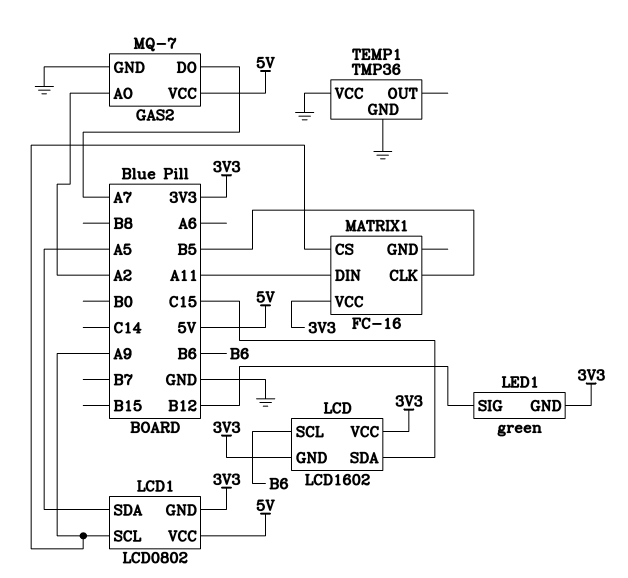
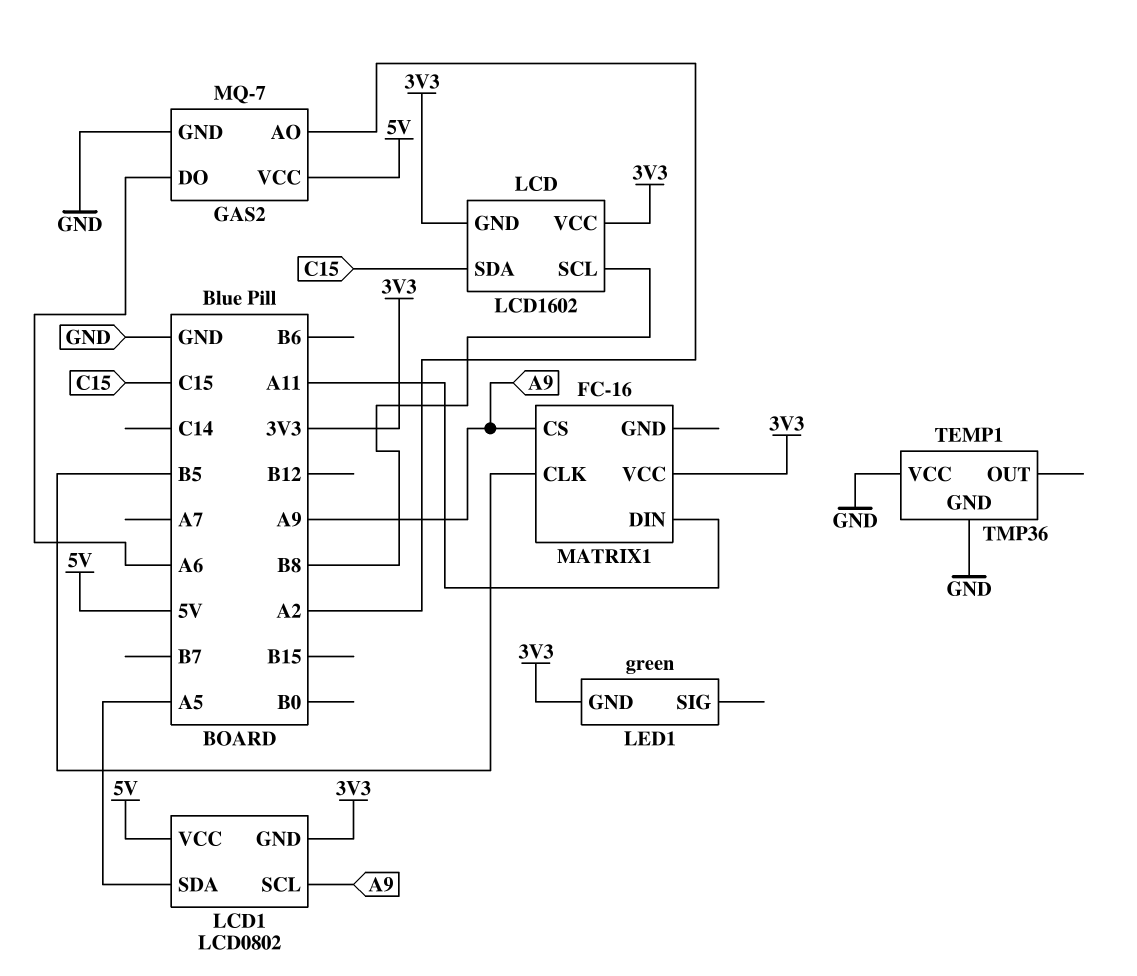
GAS2 pin DO: A7 -> A6
LCD pin SCL: B6 -> B8
LED1 pin SIG: B12 -> none

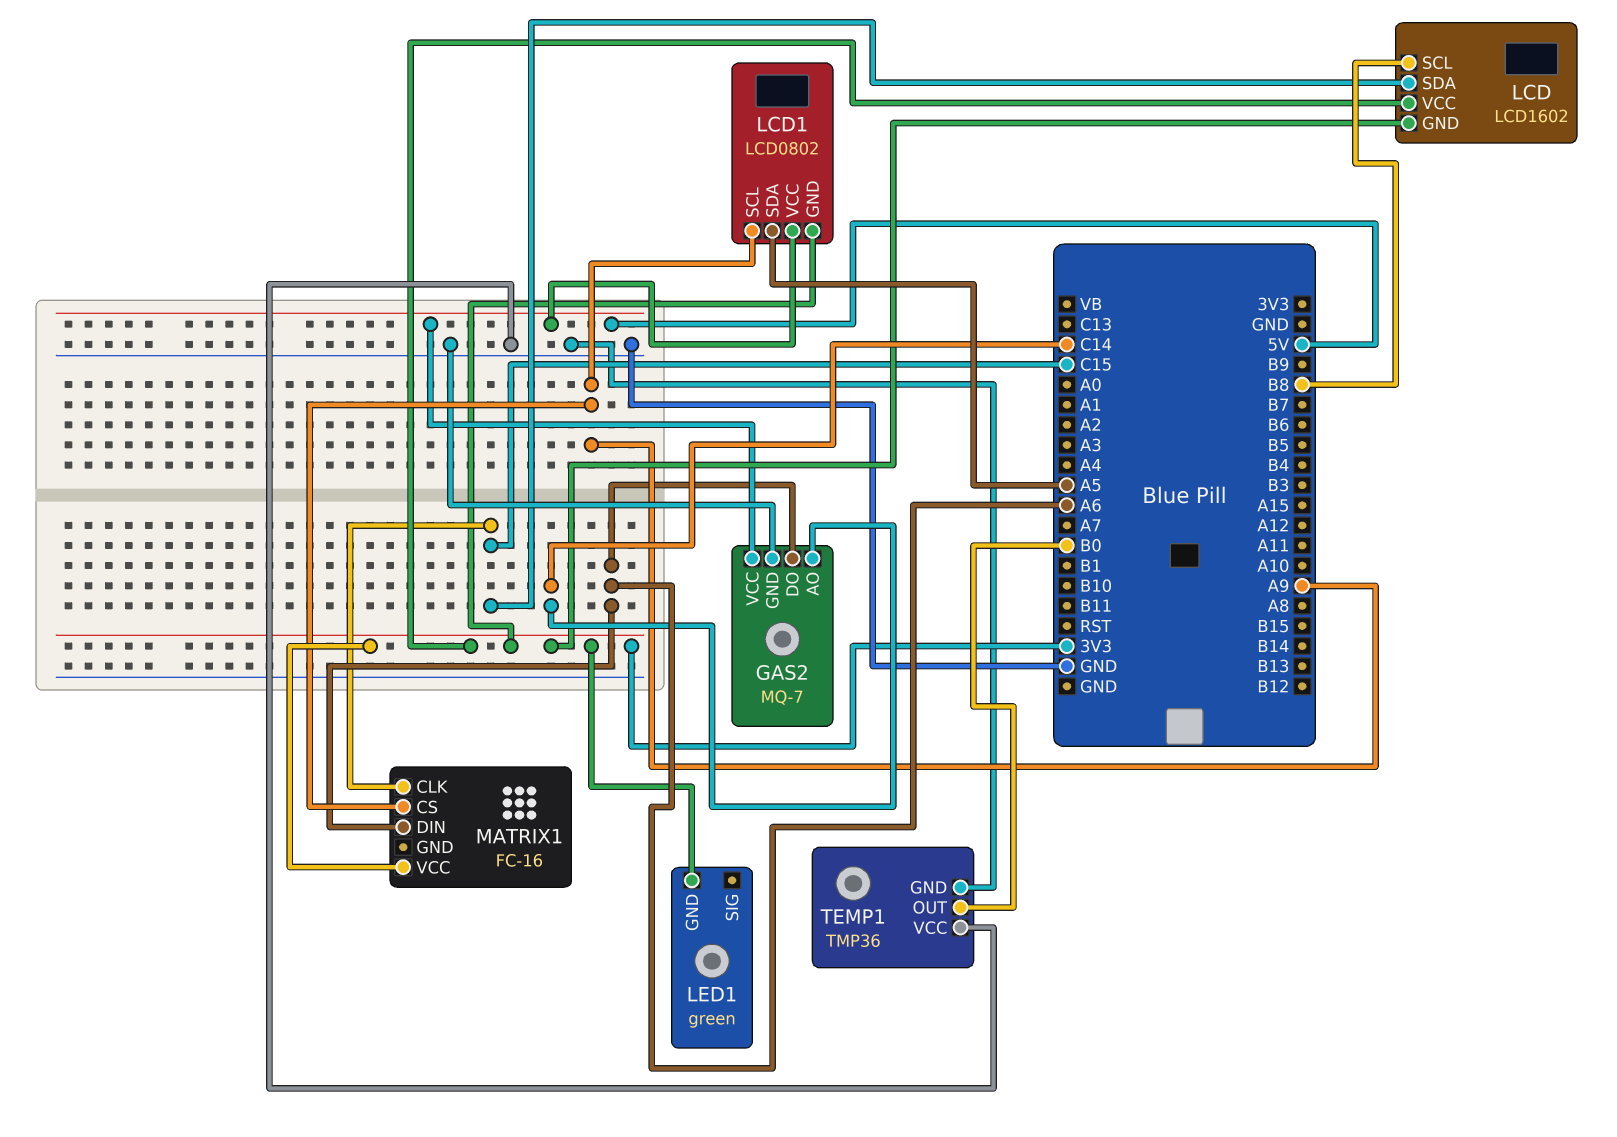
GAS2 pin AO: A2 -> C14
MATRIX1 pin CLK: B5 -> C15
MATRIX1 pin DIN: A11 -> A6
TEMP1 pin OUT: none -> B0

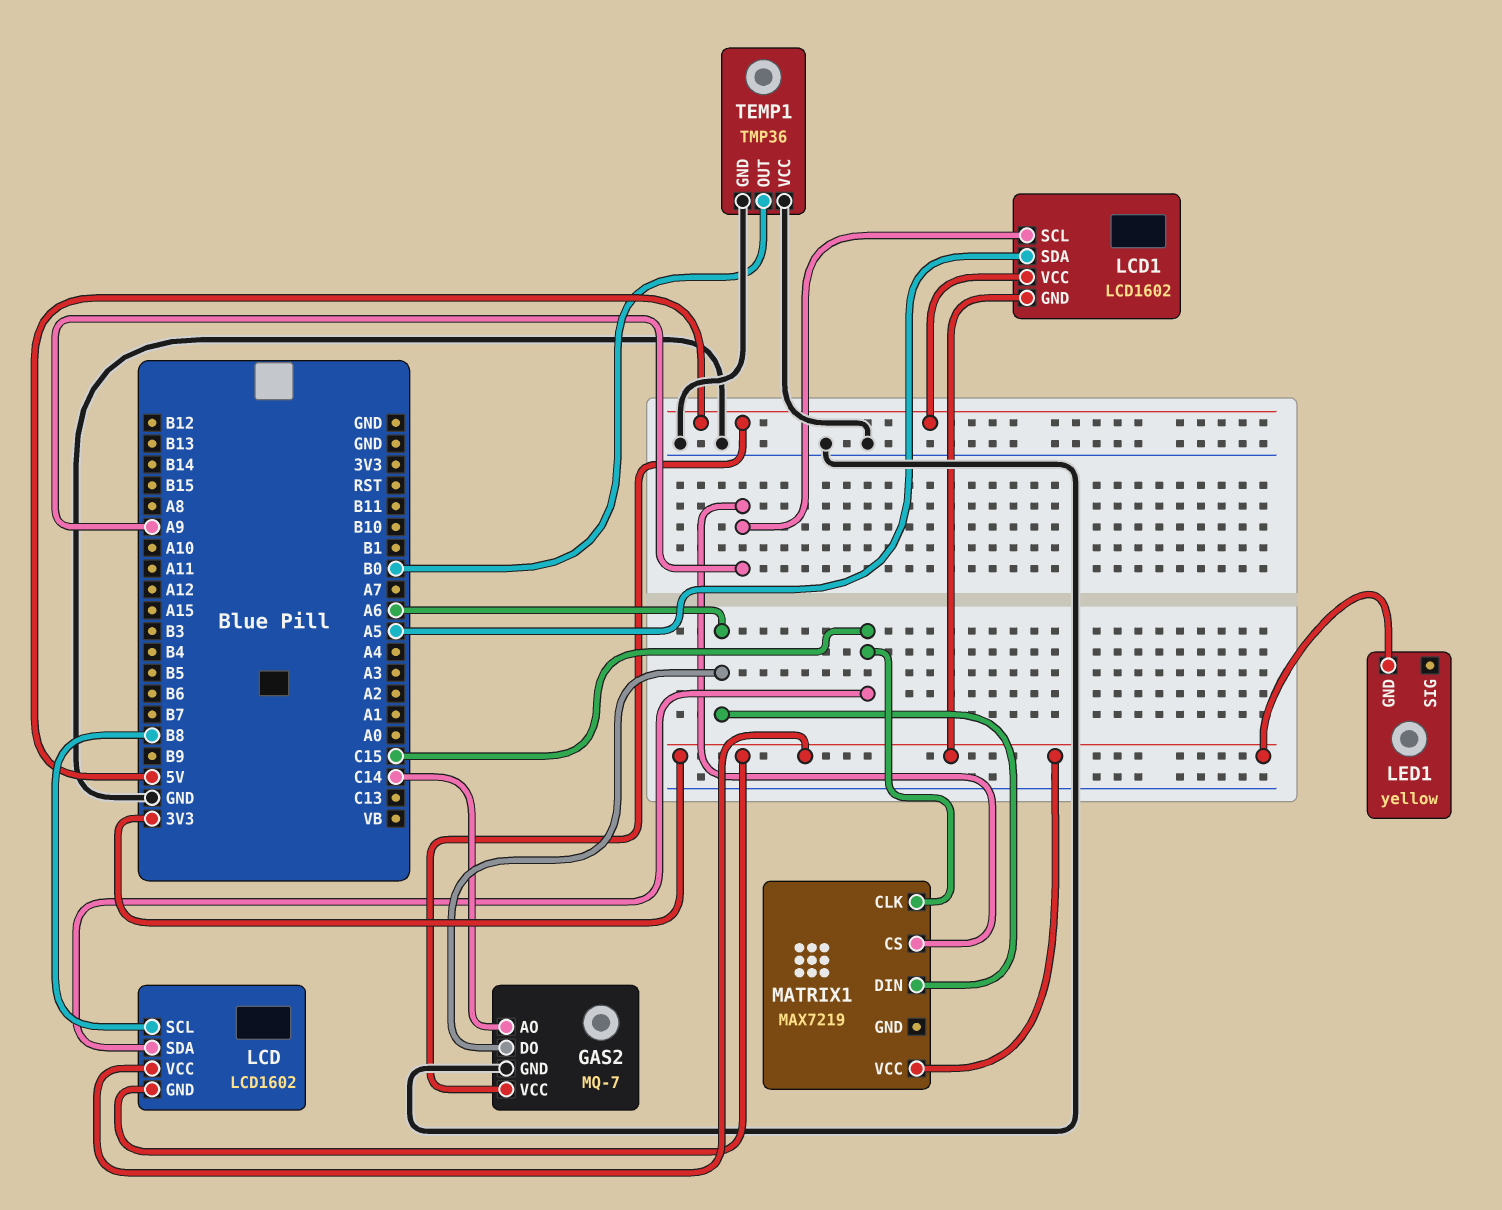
LCD1: LCD0802 -> LCD1602
LED1: green -> yellow
MATRIX1: FC-16 -> MAX7219

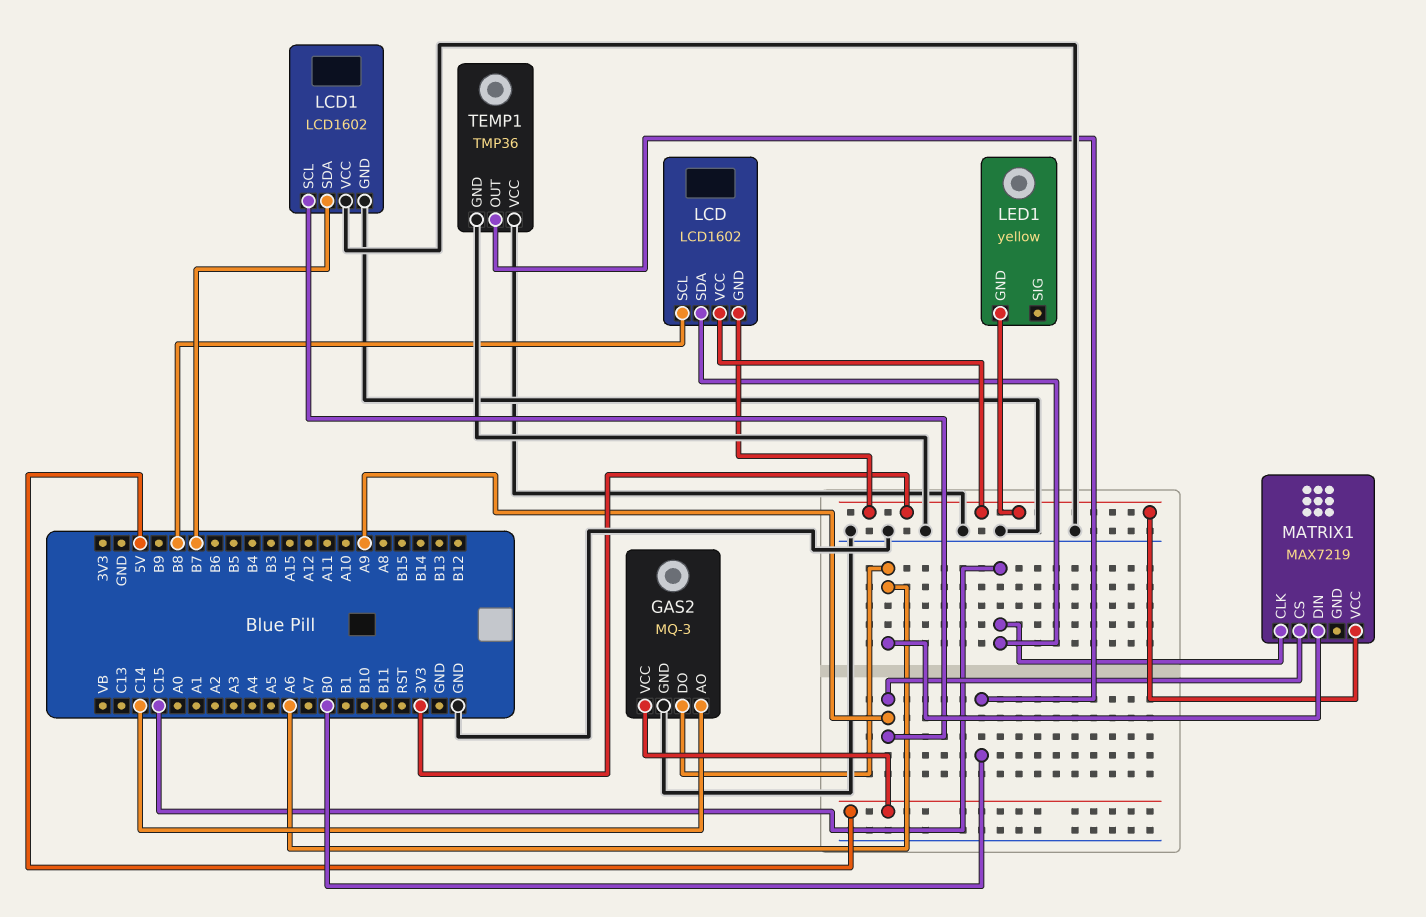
GAS2: MQ-7 -> MQ-3
LCD1 pin GND: 3V3 -> GND
LCD1 pin SDA: A5 -> B7
LCD1 pin VCC: 5V -> GND

